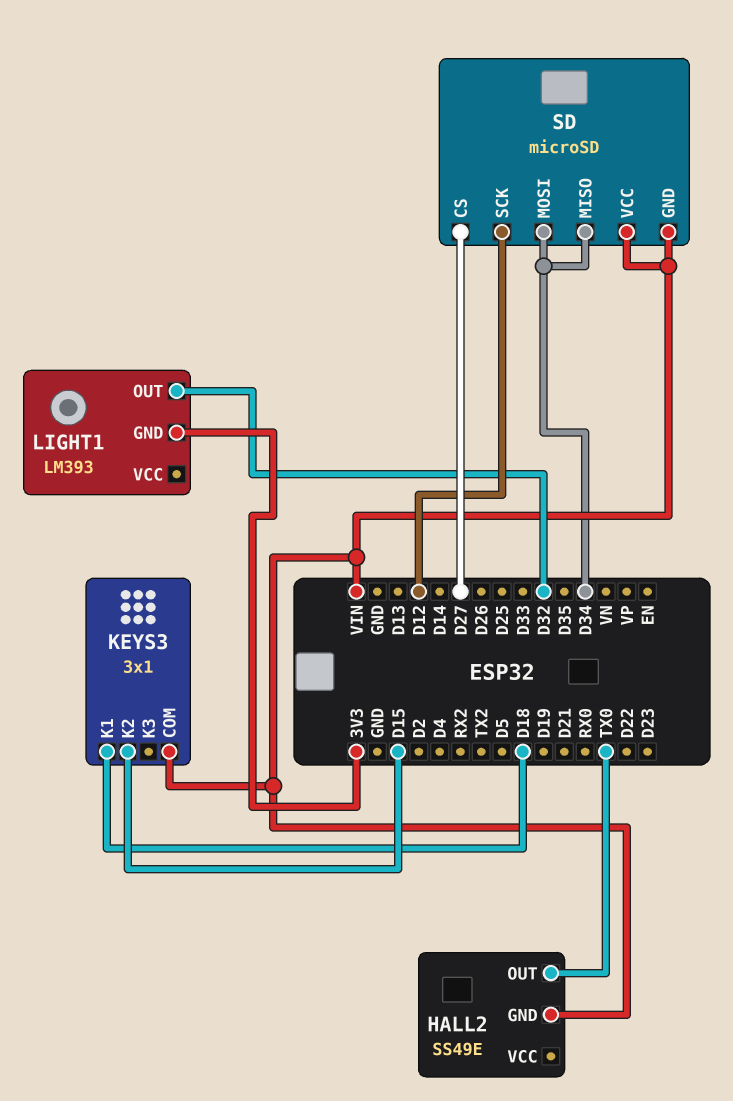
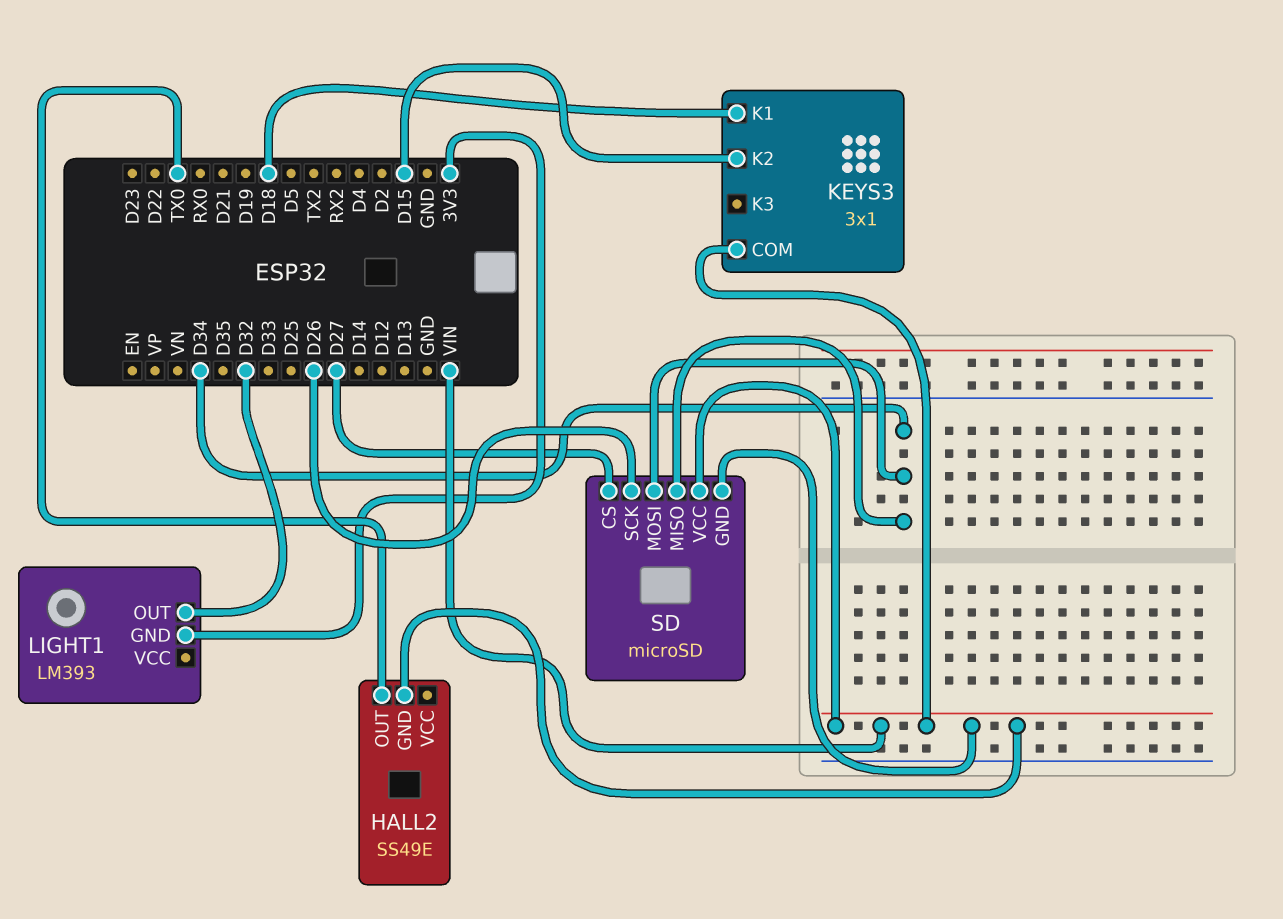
SD pin SCK: D12 -> D26

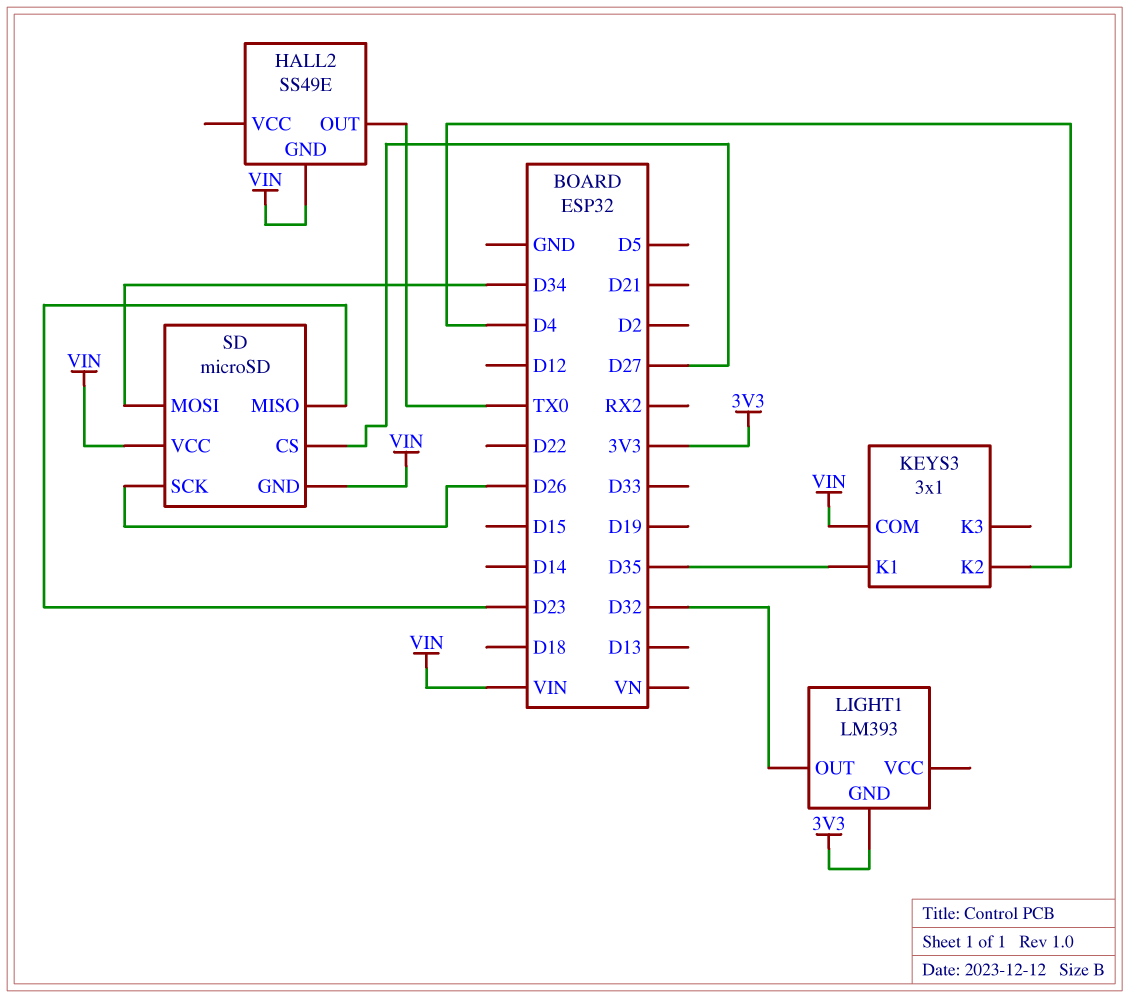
KEYS3 pin K1: D18 -> D35
KEYS3 pin K2: D15 -> D4
SD pin MISO: D34 -> D23

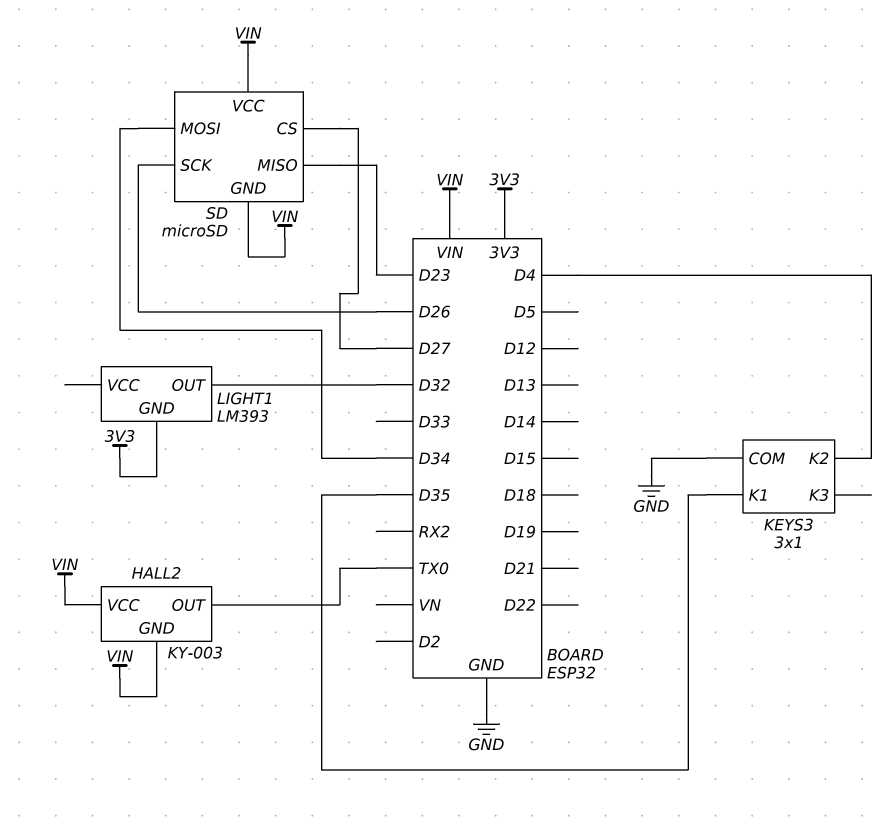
HALL2: SS49E -> KY-003
HALL2 pin VCC: none -> VIN
KEYS3 pin COM: VIN -> GND

